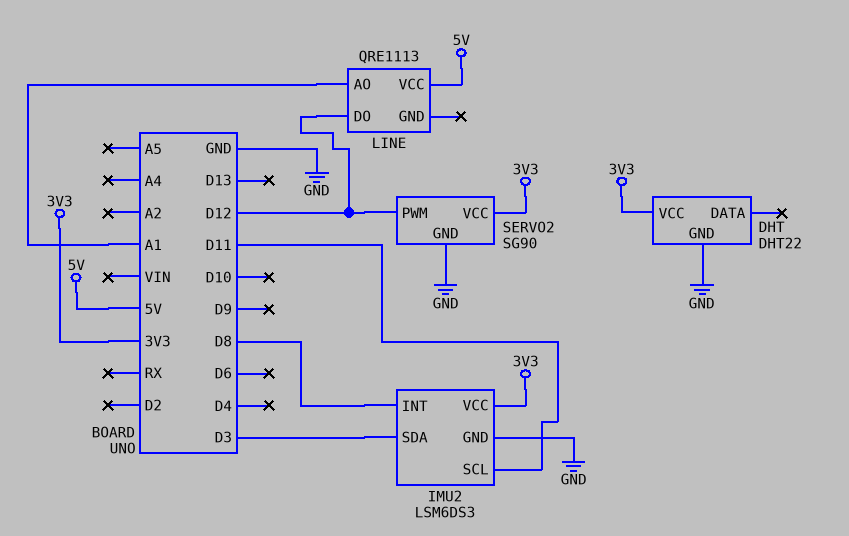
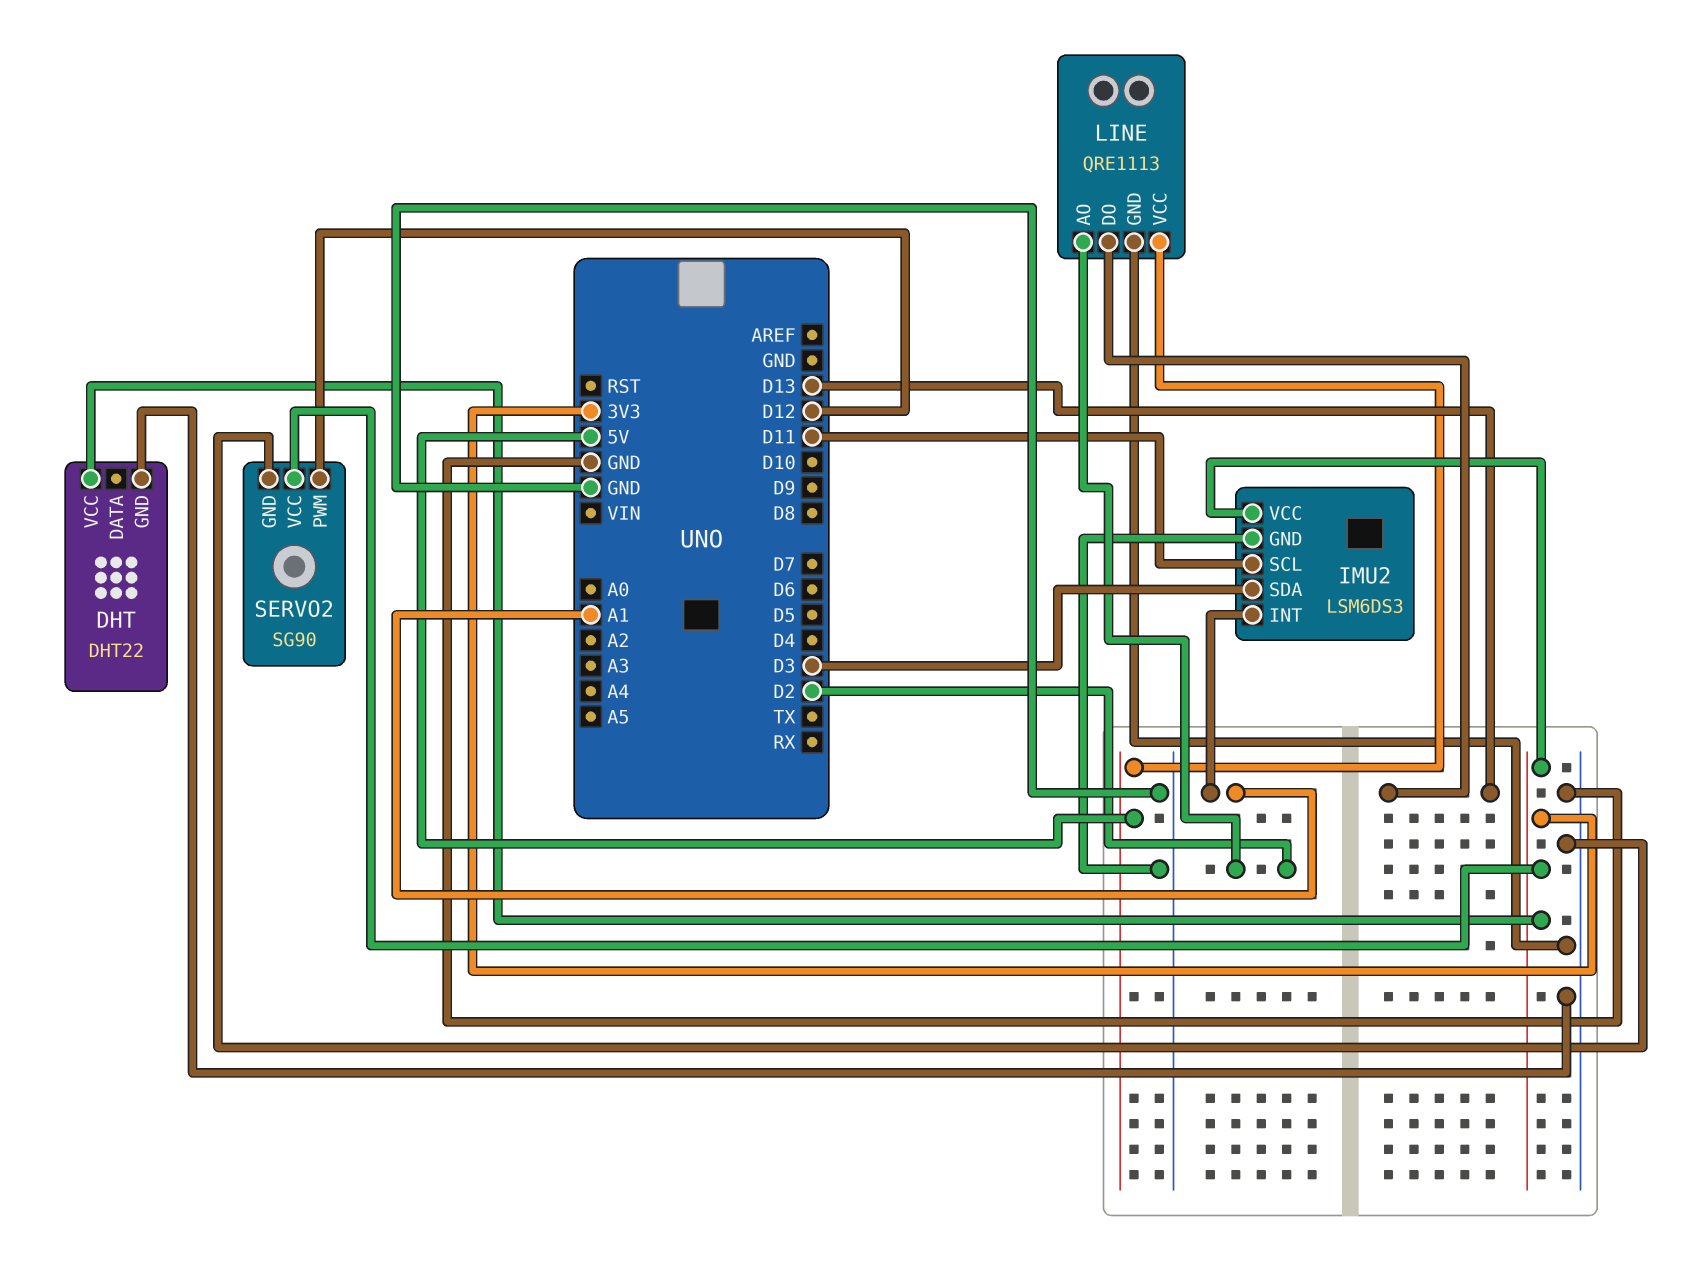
IMU2 pin INT: D8 -> A1
LINE pin AO: A1 -> D2
LINE pin DO: D12 -> D13
LINE pin GND: none -> GND

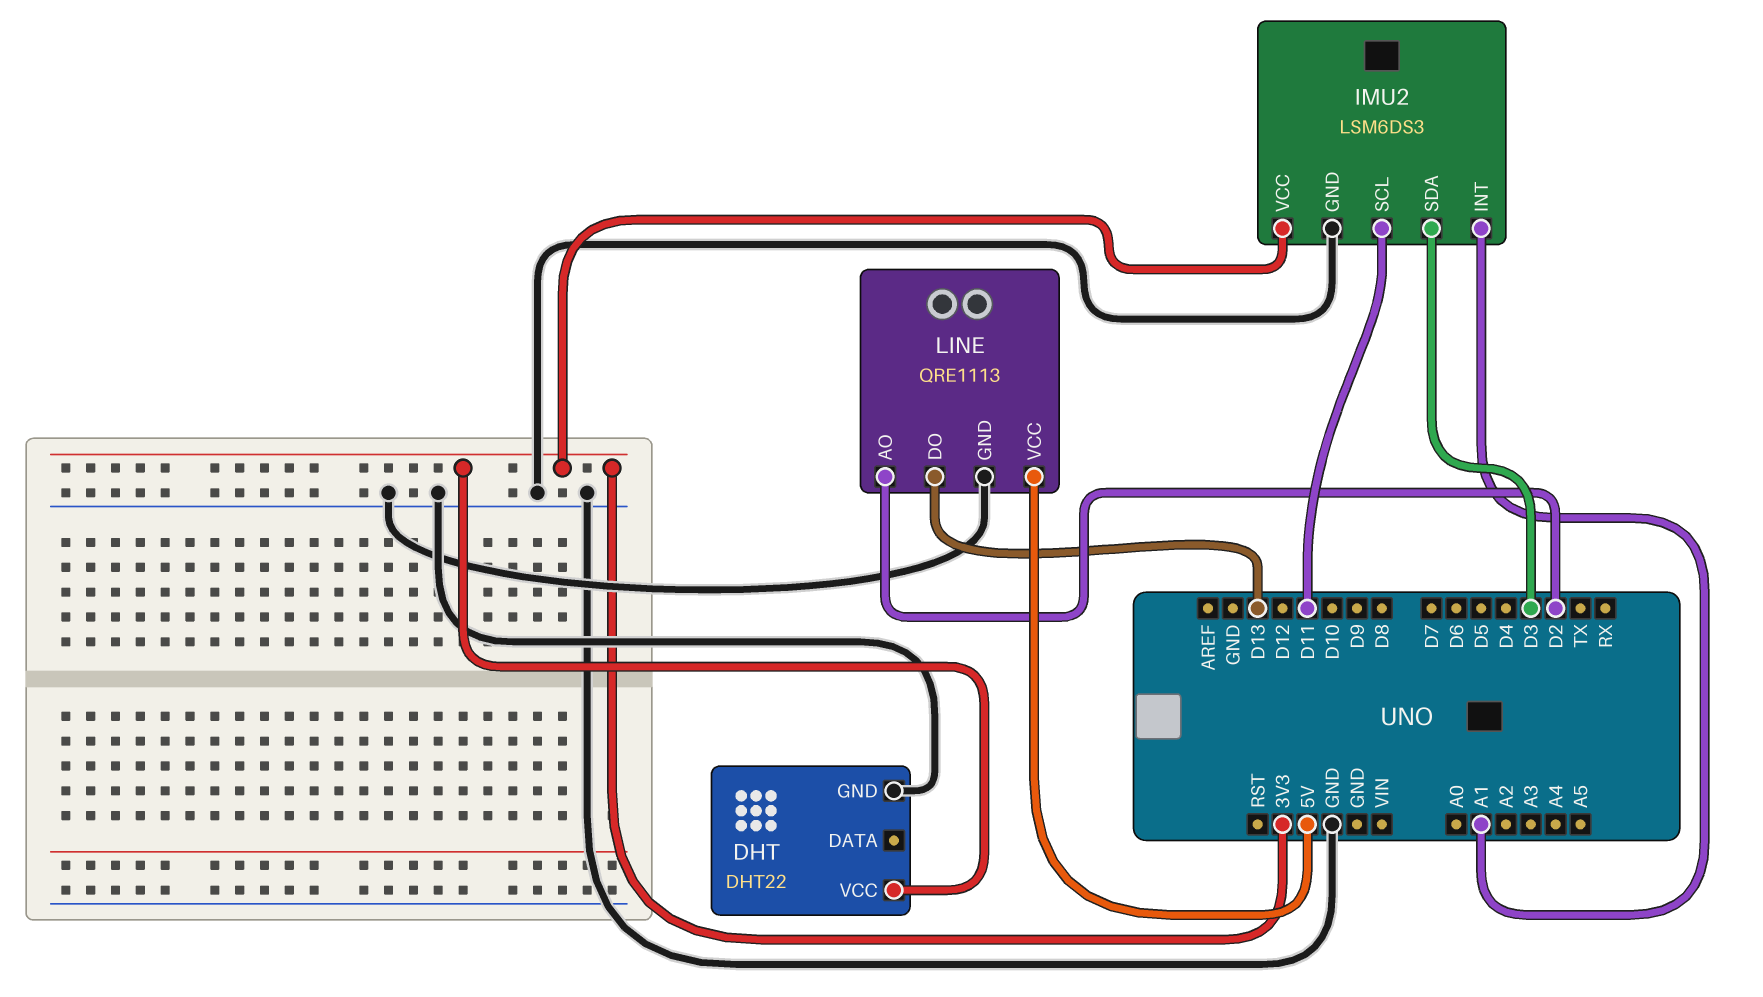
SERVO2: SG90 -> none
SERVO2 pin GND: GND -> none
SERVO2 pin PWM: D12 -> none
SERVO2 pin VCC: 3V3 -> none

